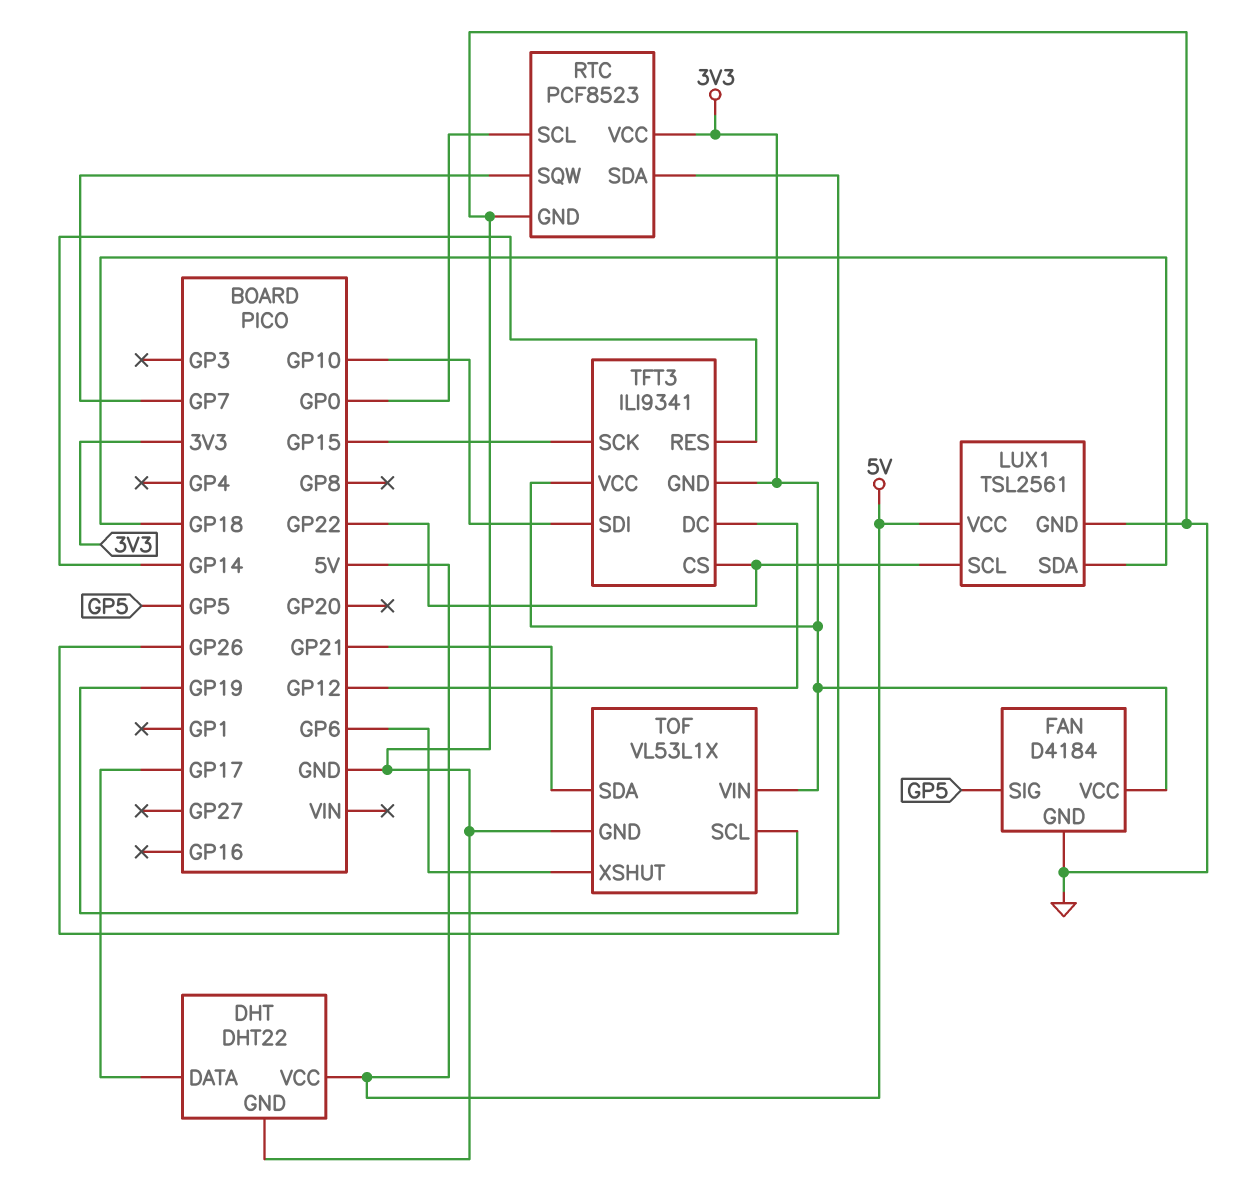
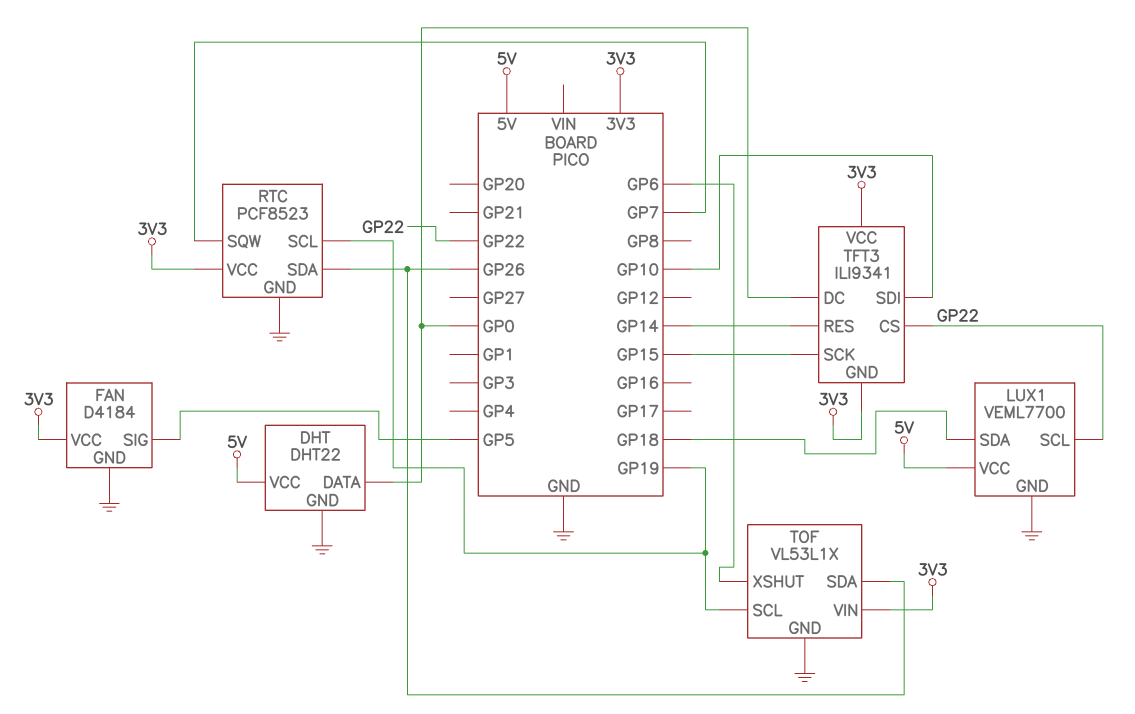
DHT pin DATA: GP17 -> GP0
LUX1: TSL2561 -> VEML7700
RTC pin SCL: GP0 -> GP19
TFT3 pin DC: GP12 -> GP0
TOF pin SDA: GP21 -> GP26

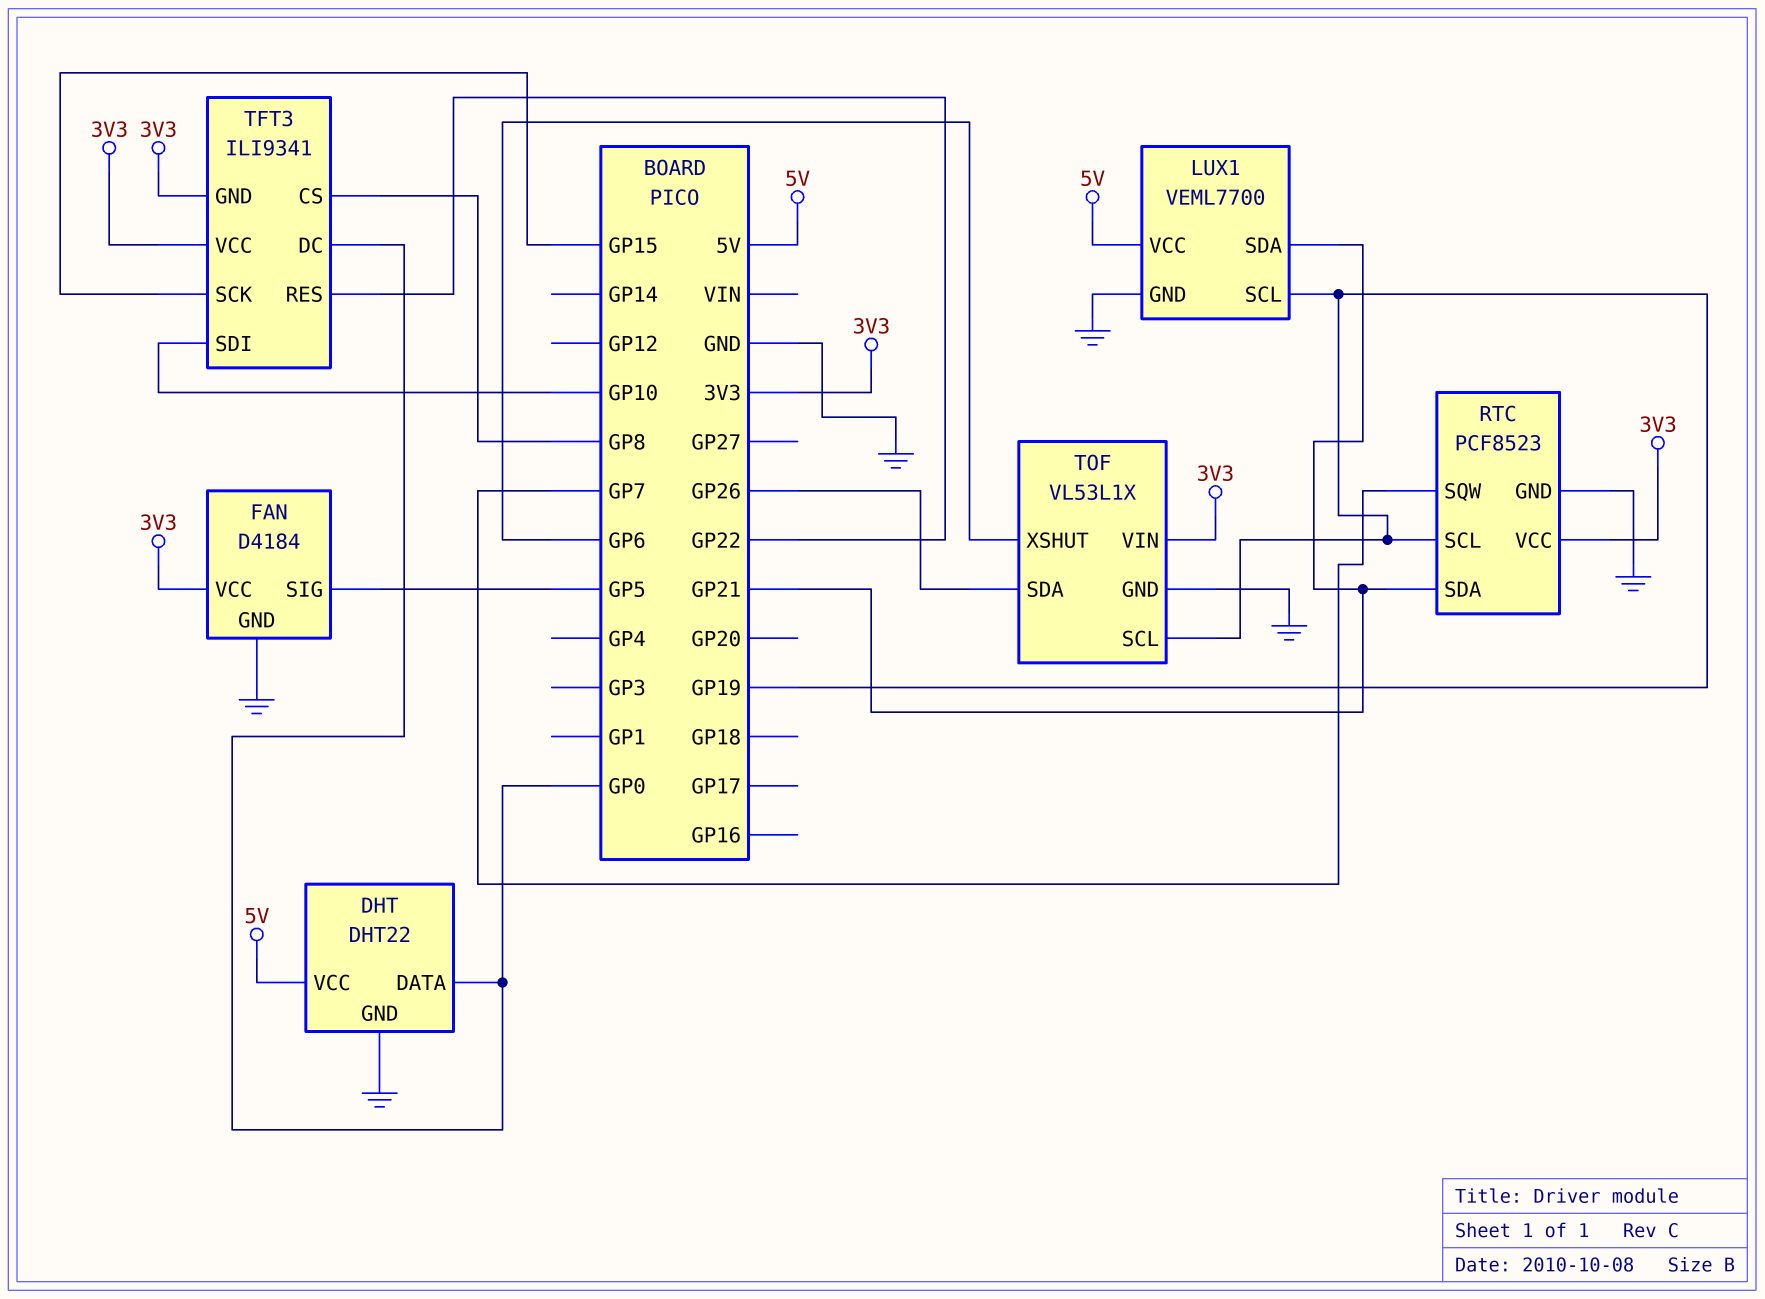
LUX1 pin SCL: GP22 -> GP19
LUX1 pin SDA: GP18 -> GP21
RTC pin SDA: GP26 -> GP21
TFT3 pin CS: GP22 -> GP8
TFT3 pin RES: GP14 -> GP22

